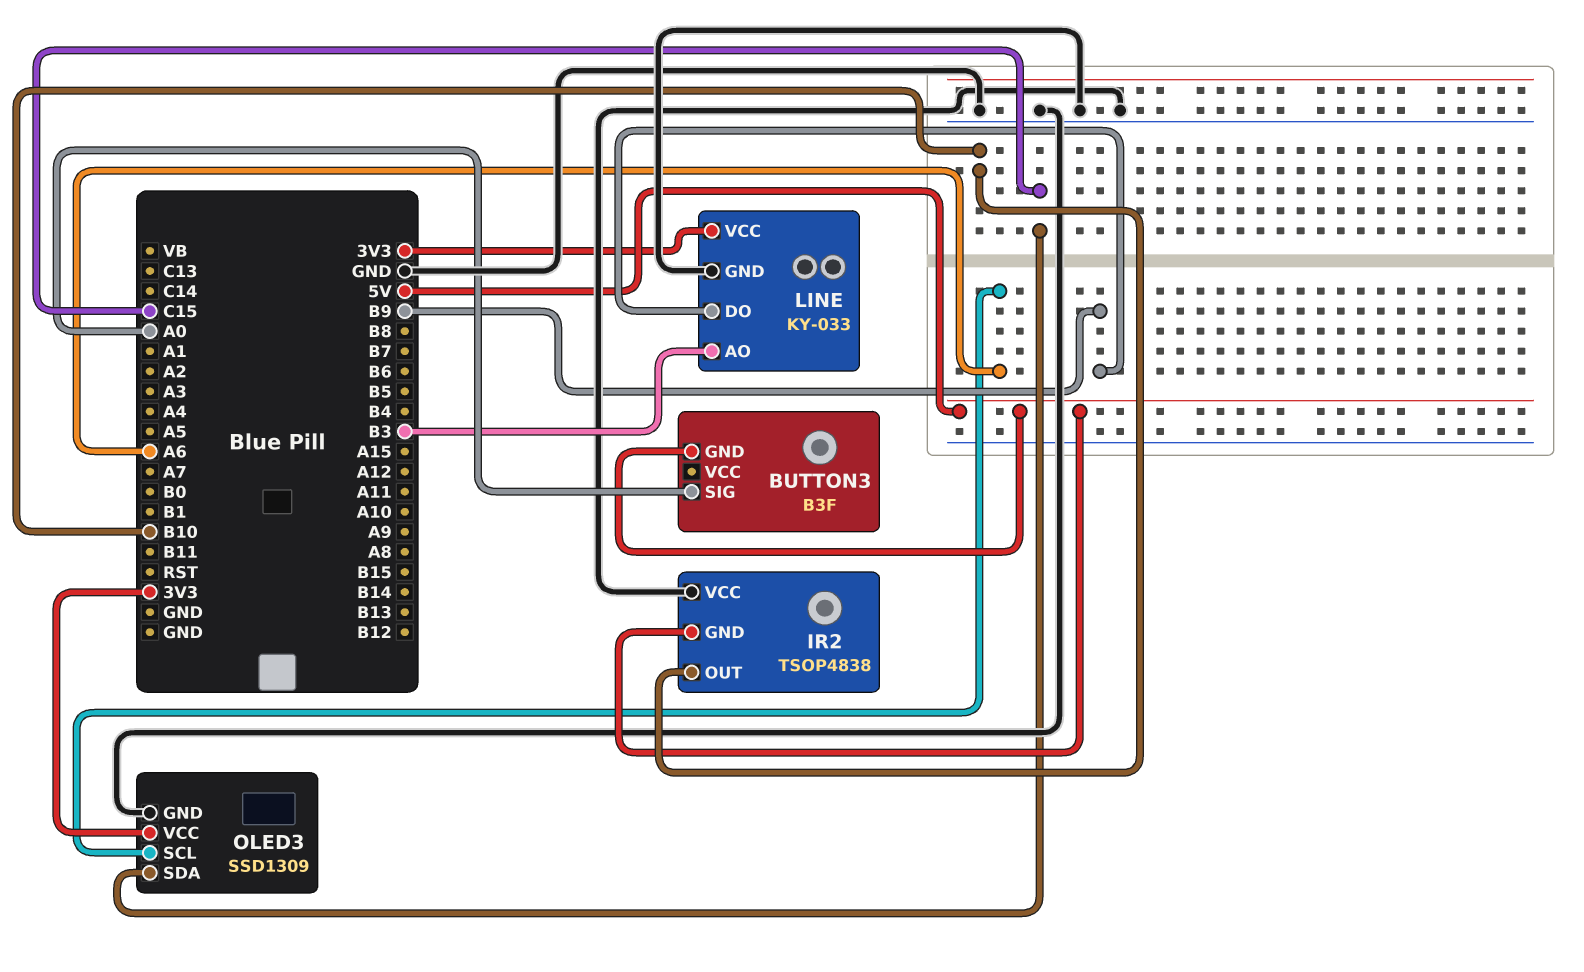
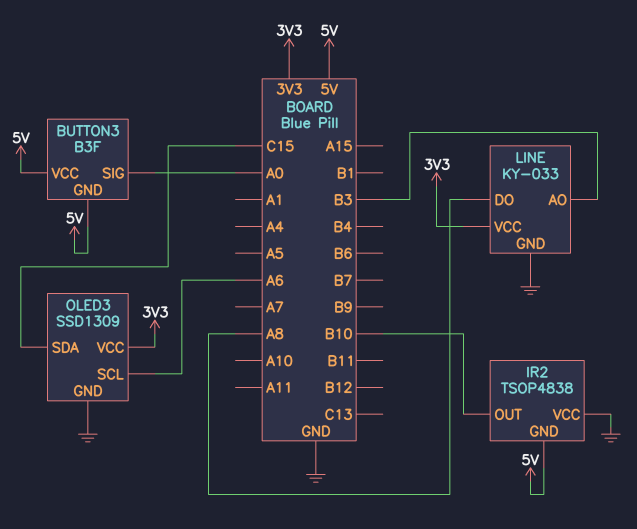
BUTTON3 pin VCC: none -> 5V
LINE pin DO: B9 -> A8

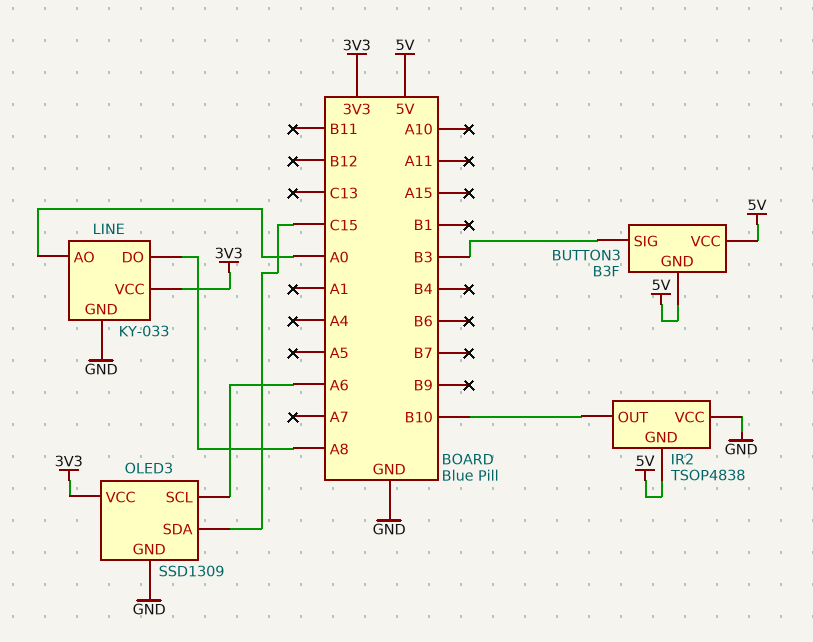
BUTTON3 pin SIG: A0 -> B3
LINE pin AO: B3 -> A0

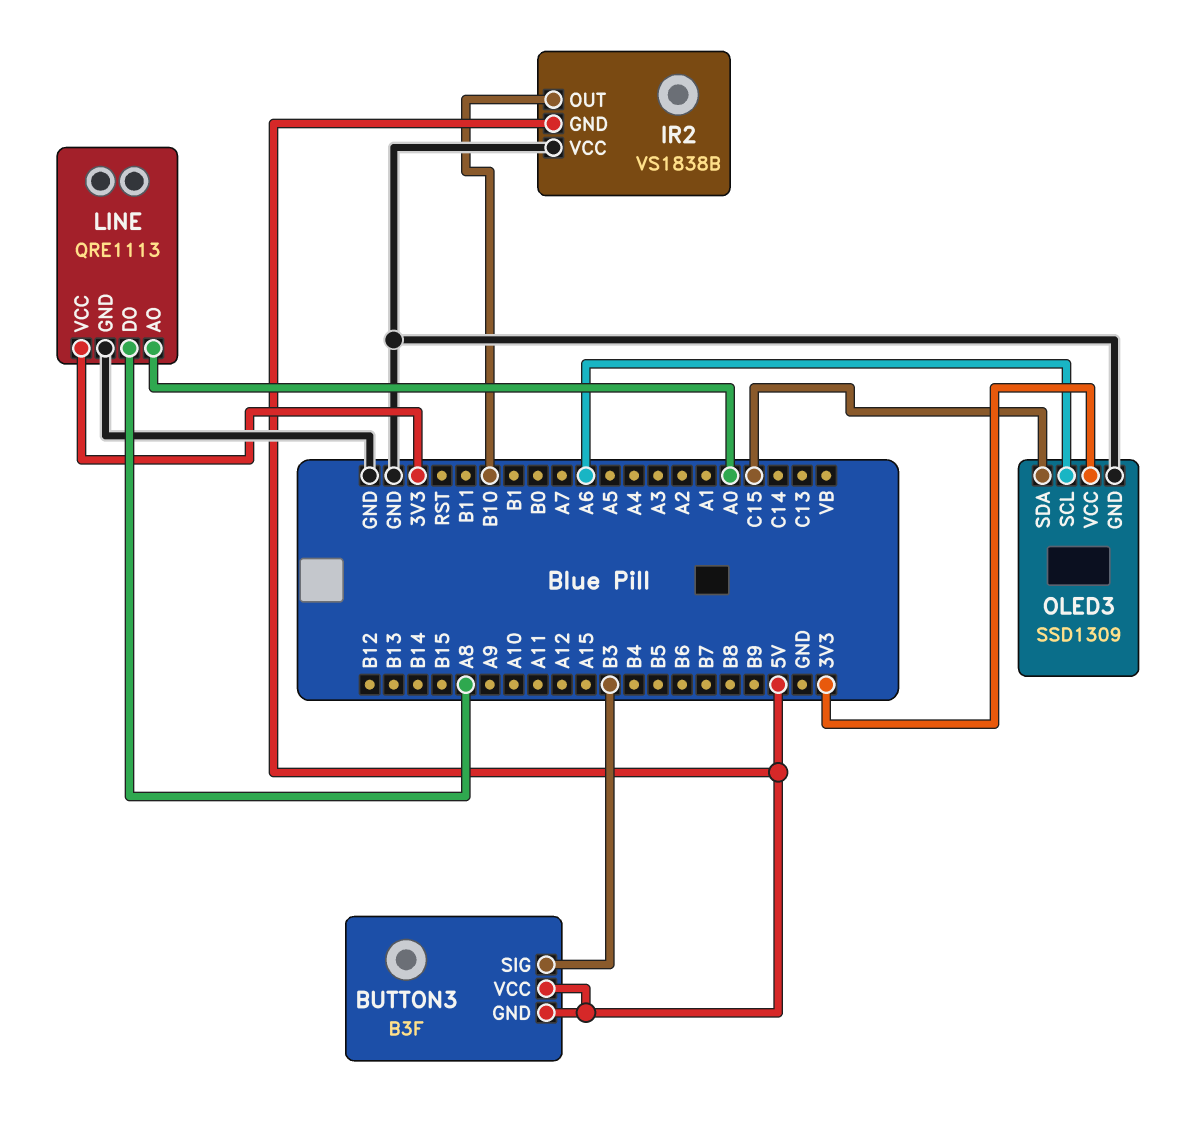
IR2: TSOP4838 -> VS1838B
LINE: KY-033 -> QRE1113

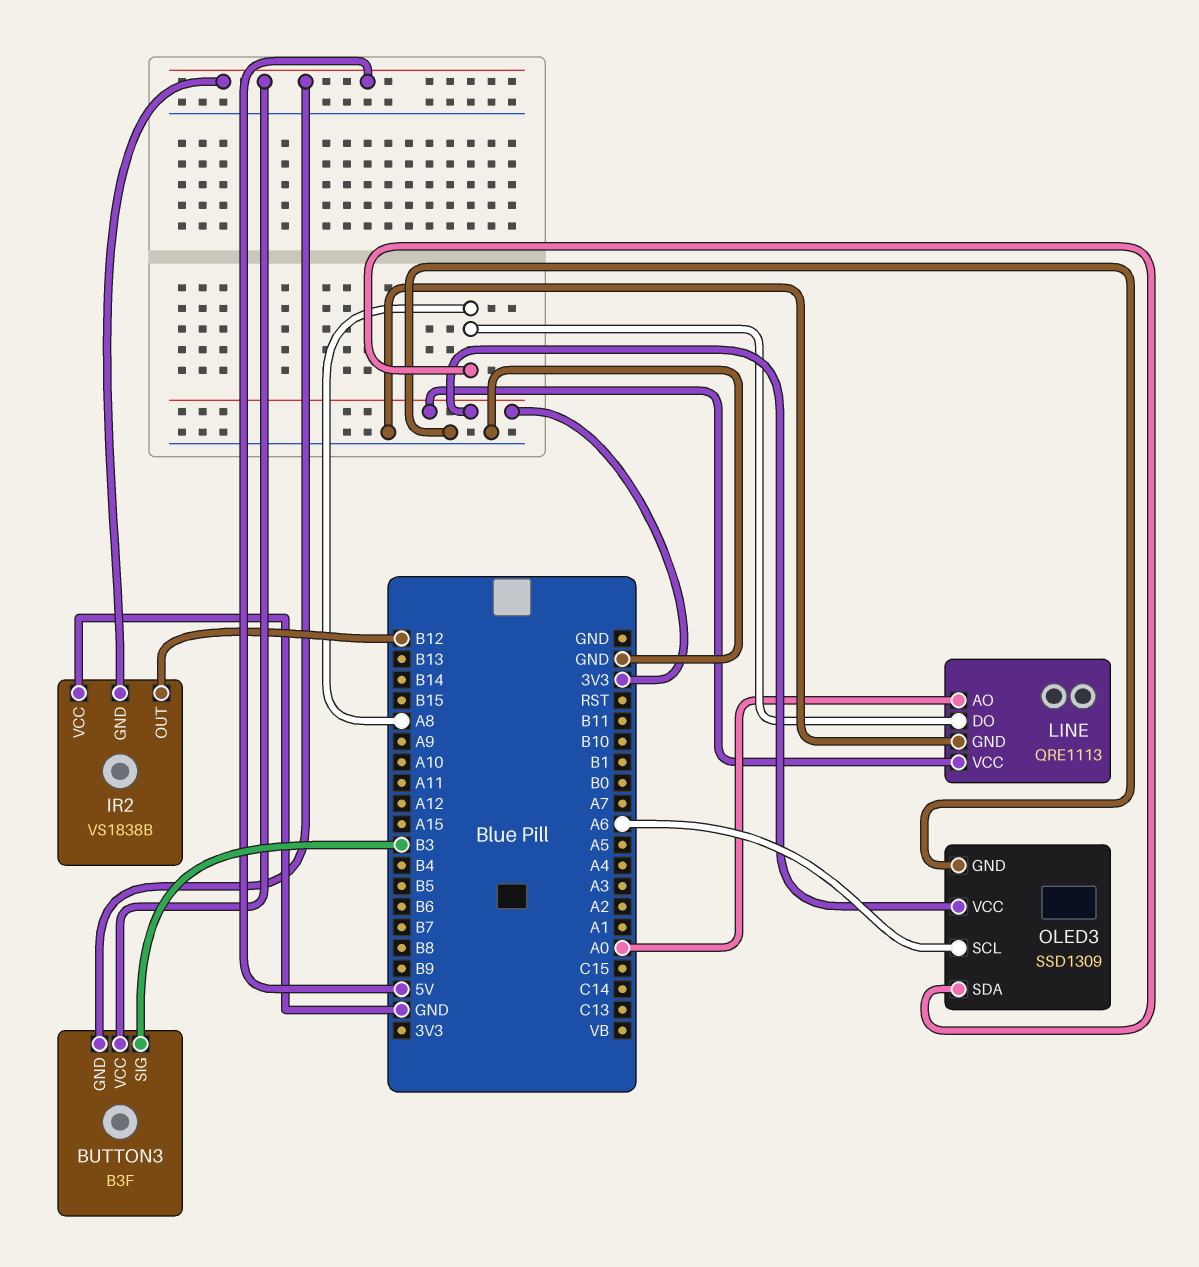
IR2 pin OUT: B10 -> B12
OLED3 pin SDA: C15 -> A8

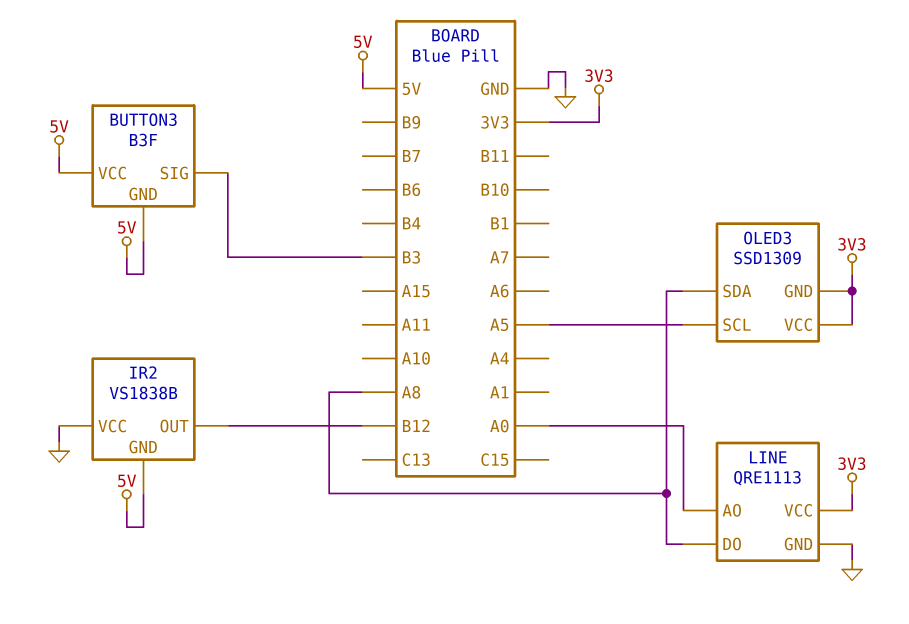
OLED3 pin GND: GND -> 3V3
OLED3 pin SCL: A6 -> A5

